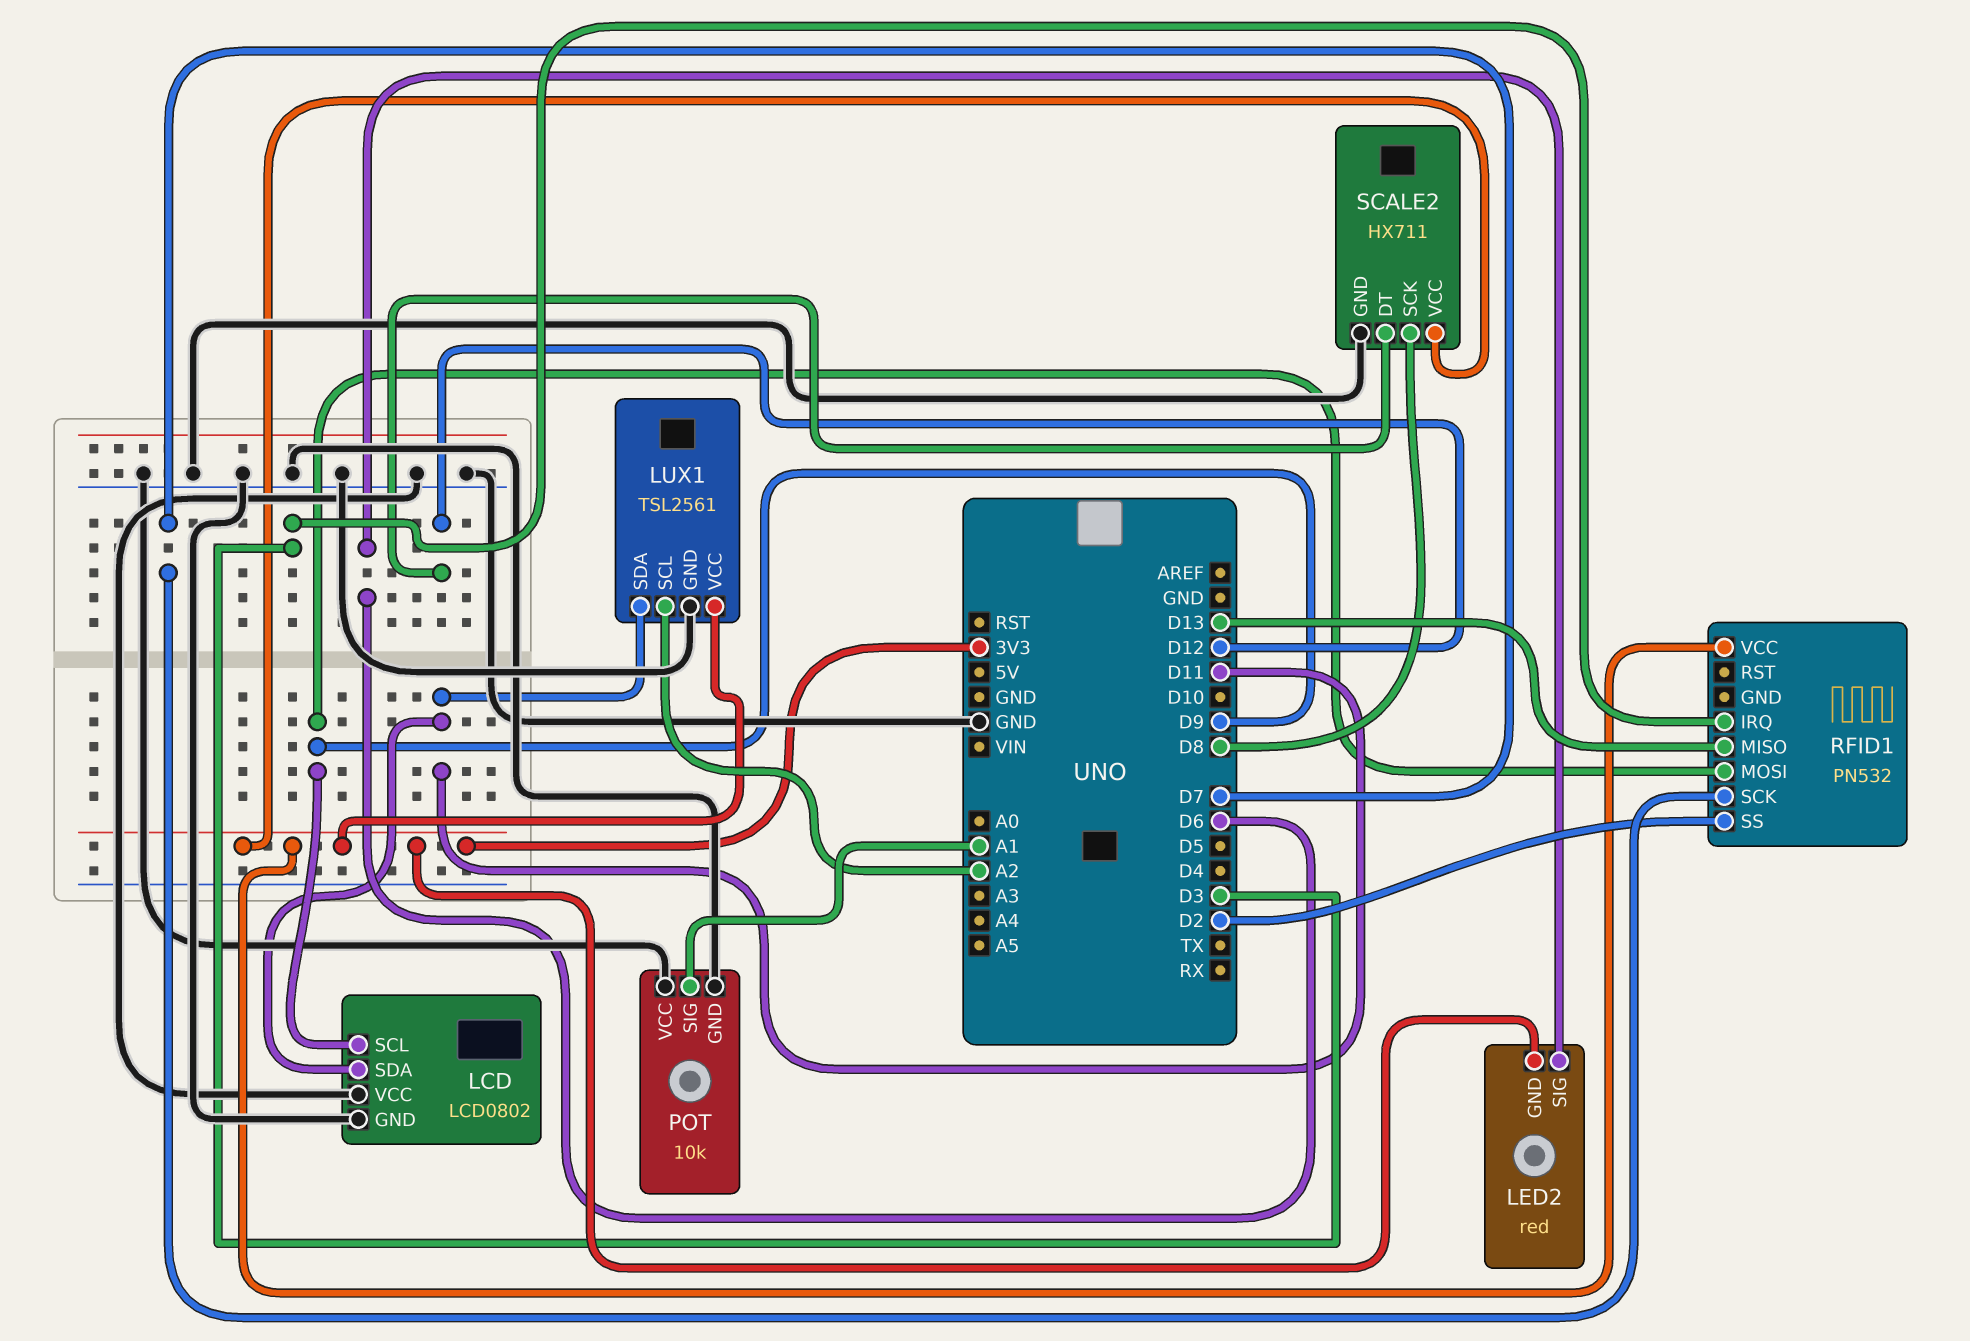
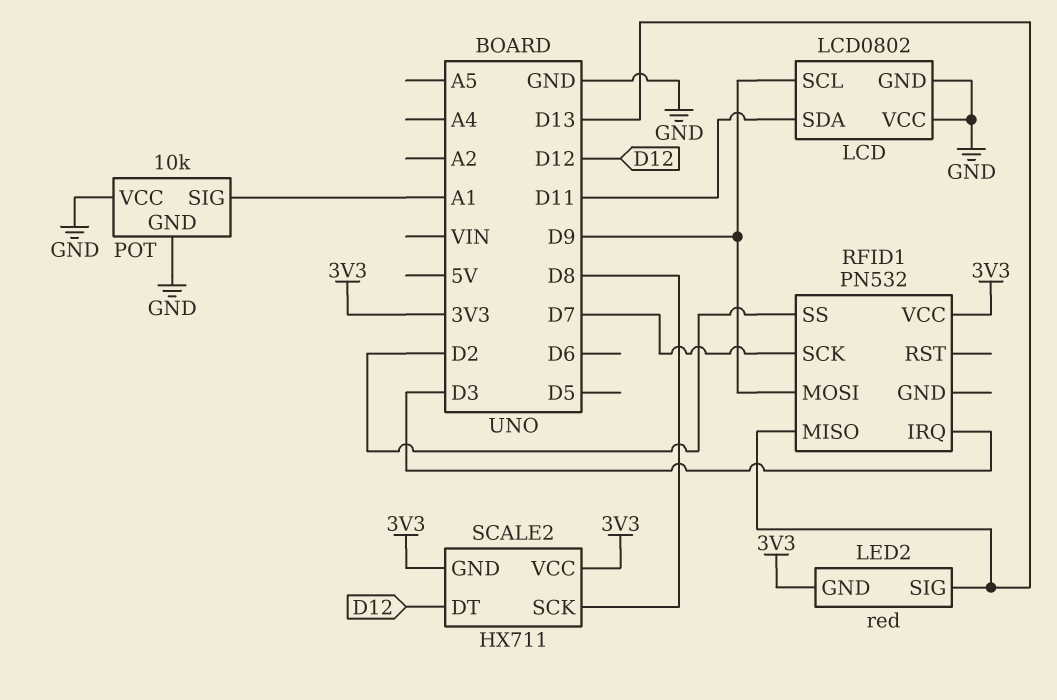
LED2 pin SIG: D6 -> D13
LUX1: TSL2561 -> none
LUX1 pin GND: GND -> none
LUX1 pin SCL: A2 -> none
LUX1 pin SDA: D11 -> none
LUX1 pin VCC: 3V3 -> none
SCALE2 pin GND: GND -> 3V3

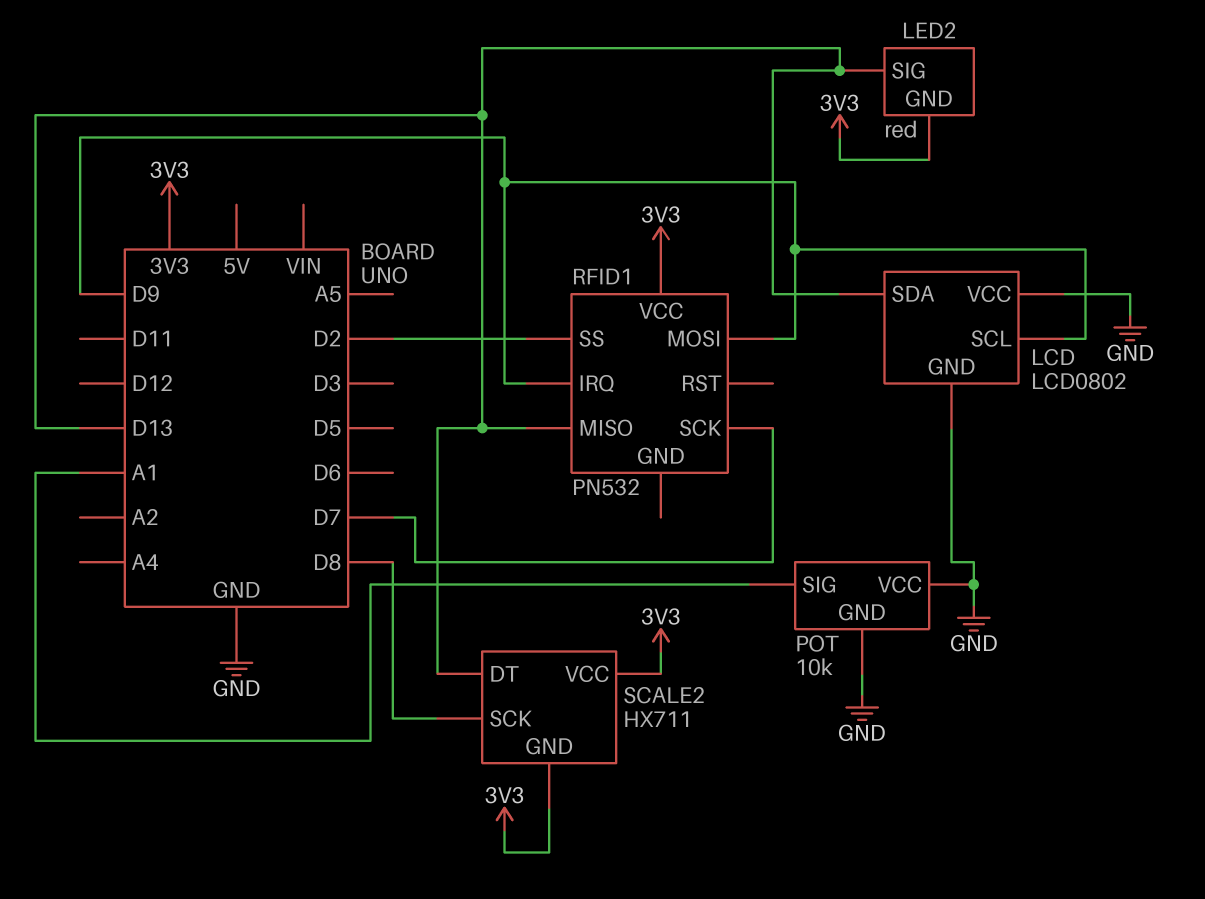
LCD pin SDA: D11 -> D13
RFID1 pin IRQ: D3 -> D9
SCALE2 pin DT: D12 -> D13

